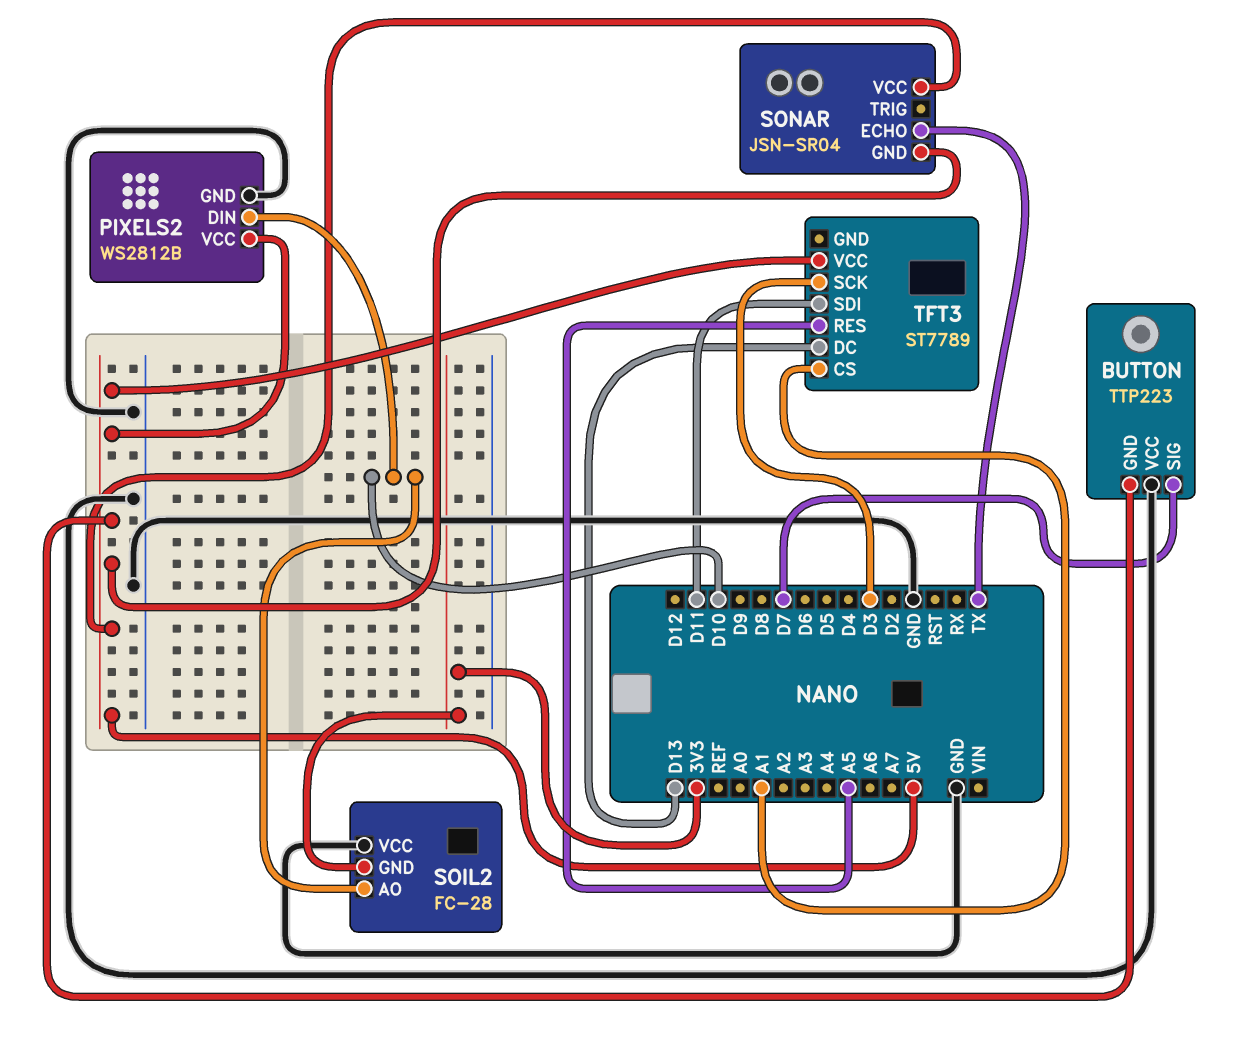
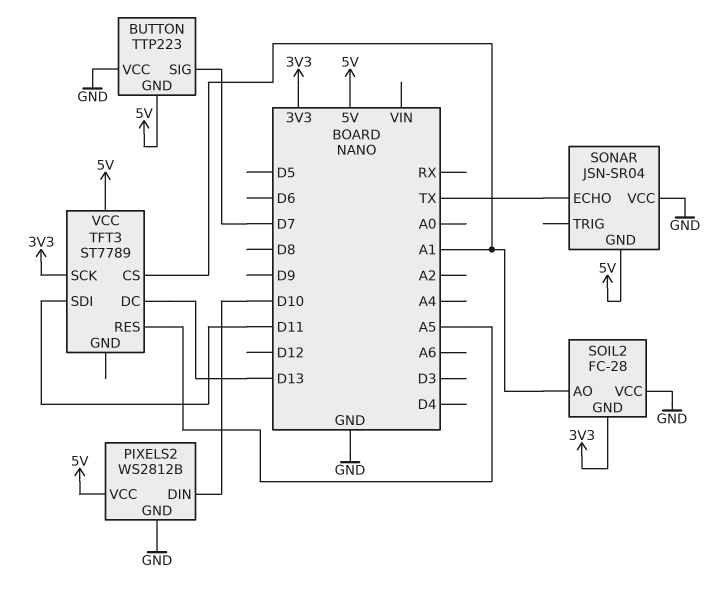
SOIL2 pin AO: D10 -> A1
SONAR pin VCC: 5V -> GND
TFT3 pin SCK: D3 -> 3V3

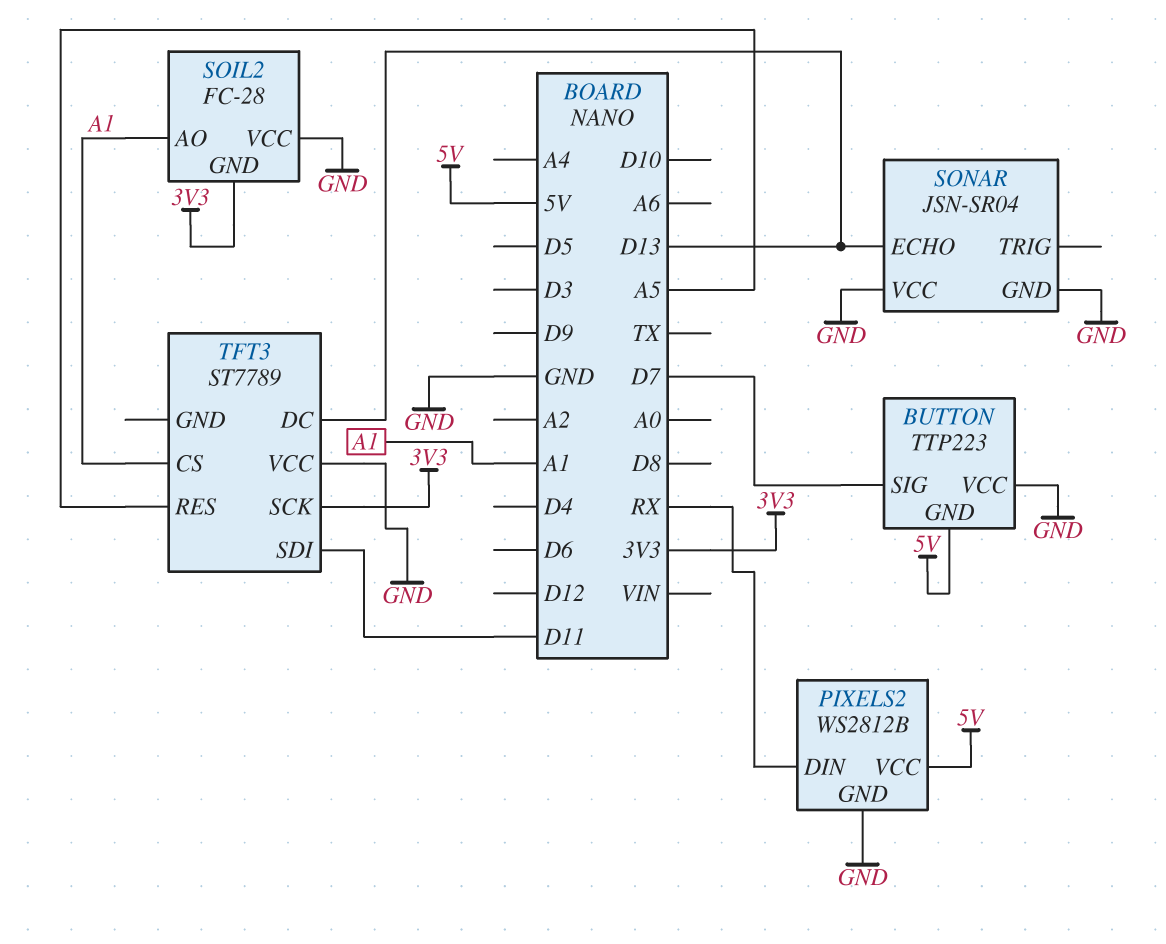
PIXELS2 pin DIN: D10 -> RX
SONAR pin ECHO: TX -> D13
SONAR pin GND: 5V -> GND
TFT3 pin VCC: 5V -> GND

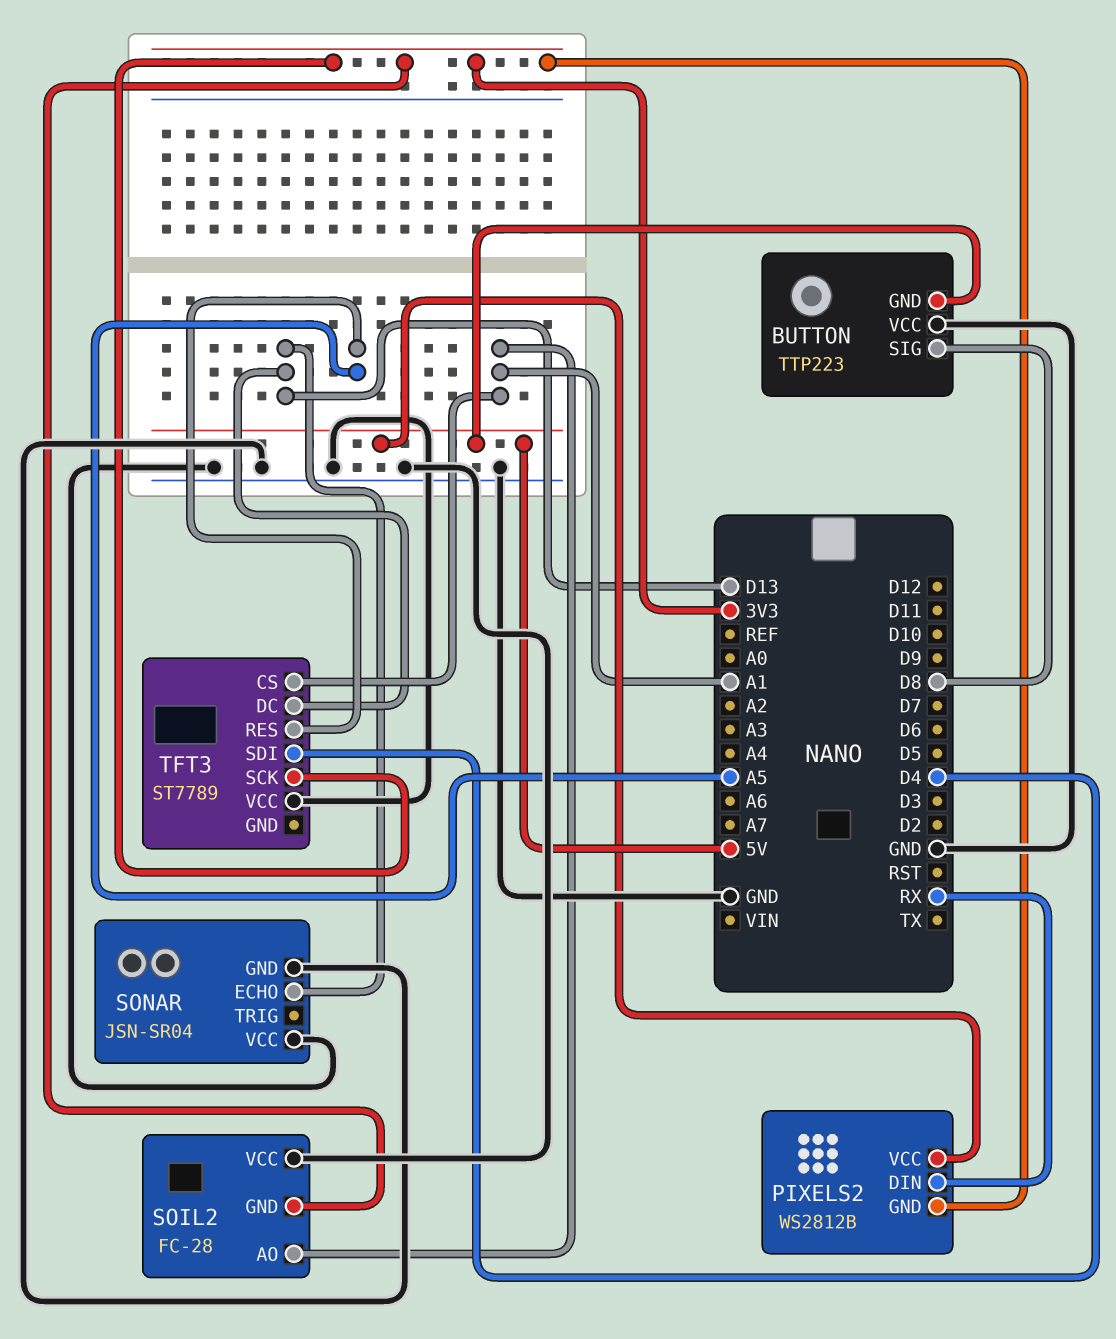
BUTTON pin SIG: D7 -> D8
PIXELS2 pin GND: GND -> 3V3
TFT3 pin SDI: D11 -> D4

